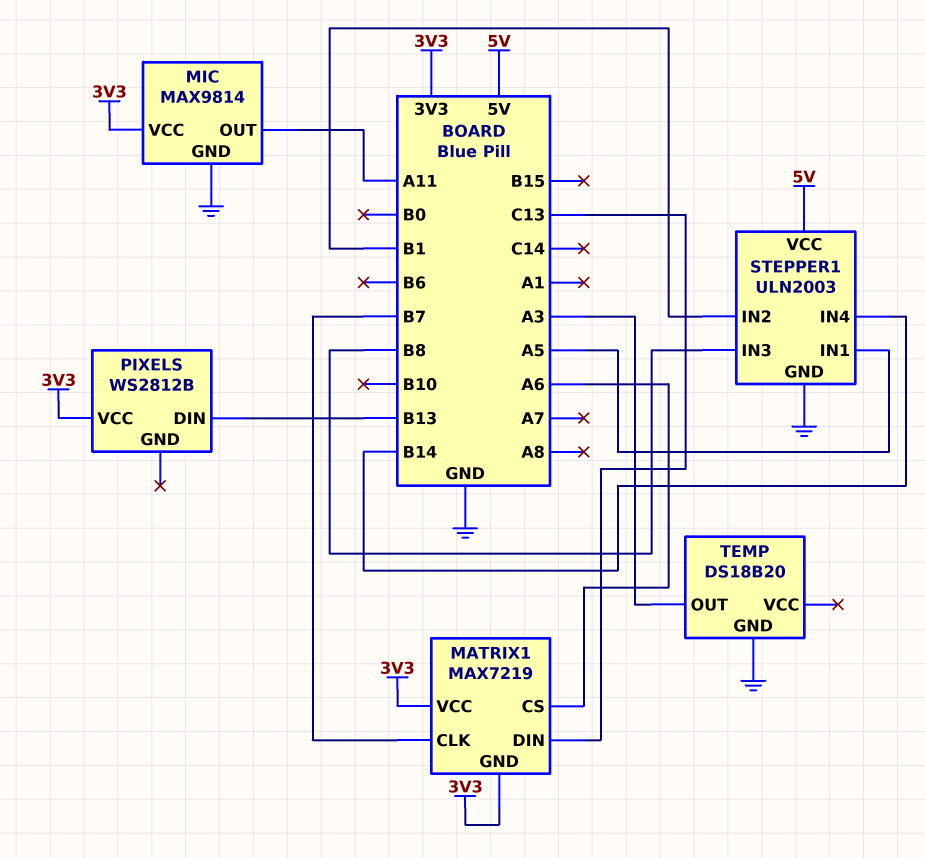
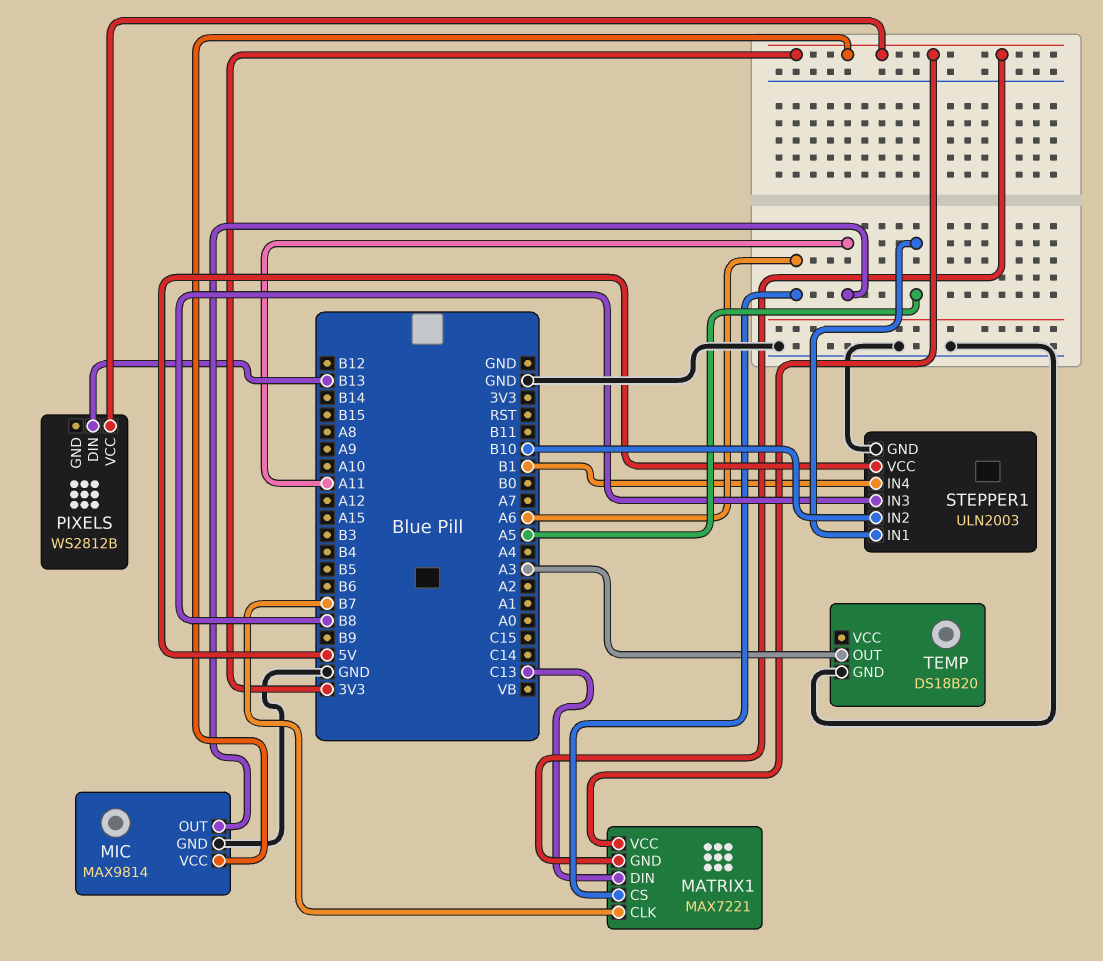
MATRIX1: MAX7219 -> MAX7221
STEPPER1 pin IN2: B1 -> B10
STEPPER1 pin IN4: B14 -> B1

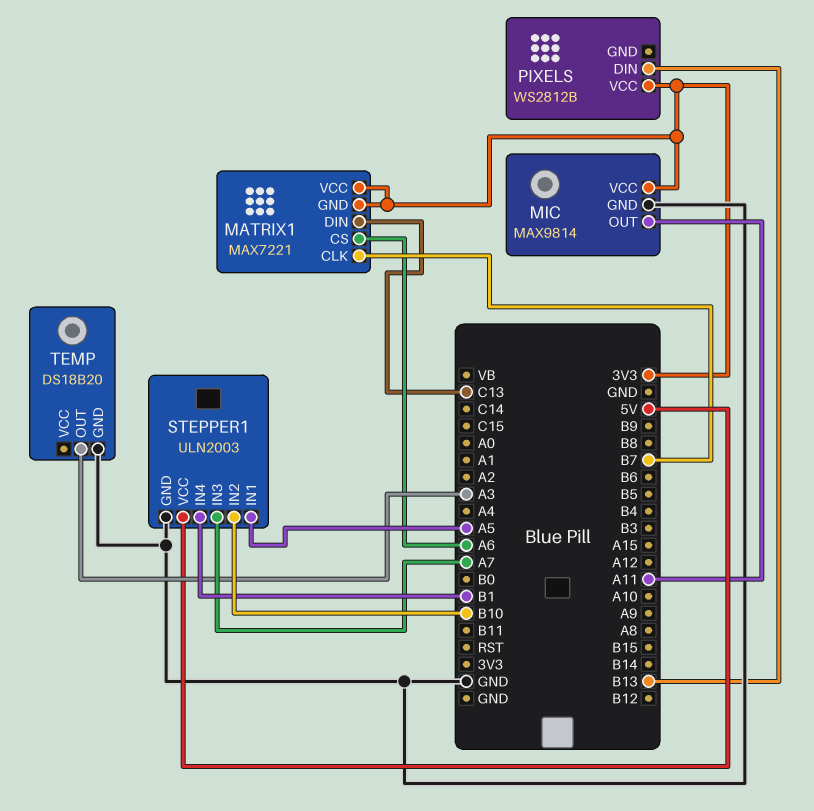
STEPPER1 pin IN3: B8 -> A7

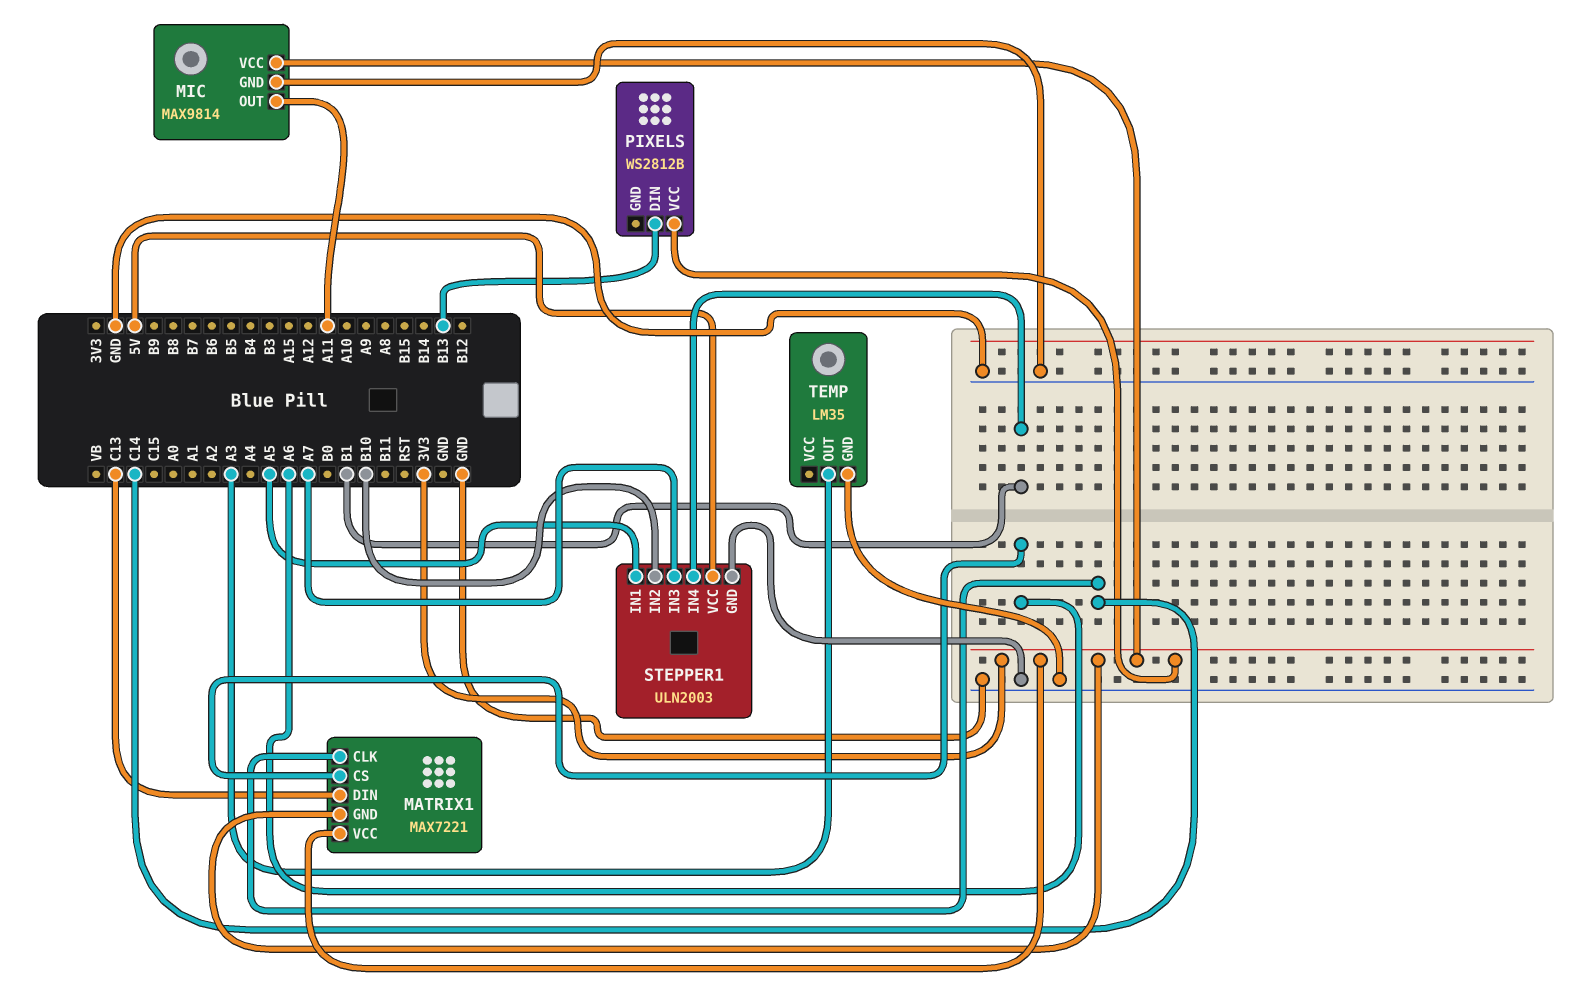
MATRIX1 pin CLK: B7 -> C14
TEMP: DS18B20 -> LM35

